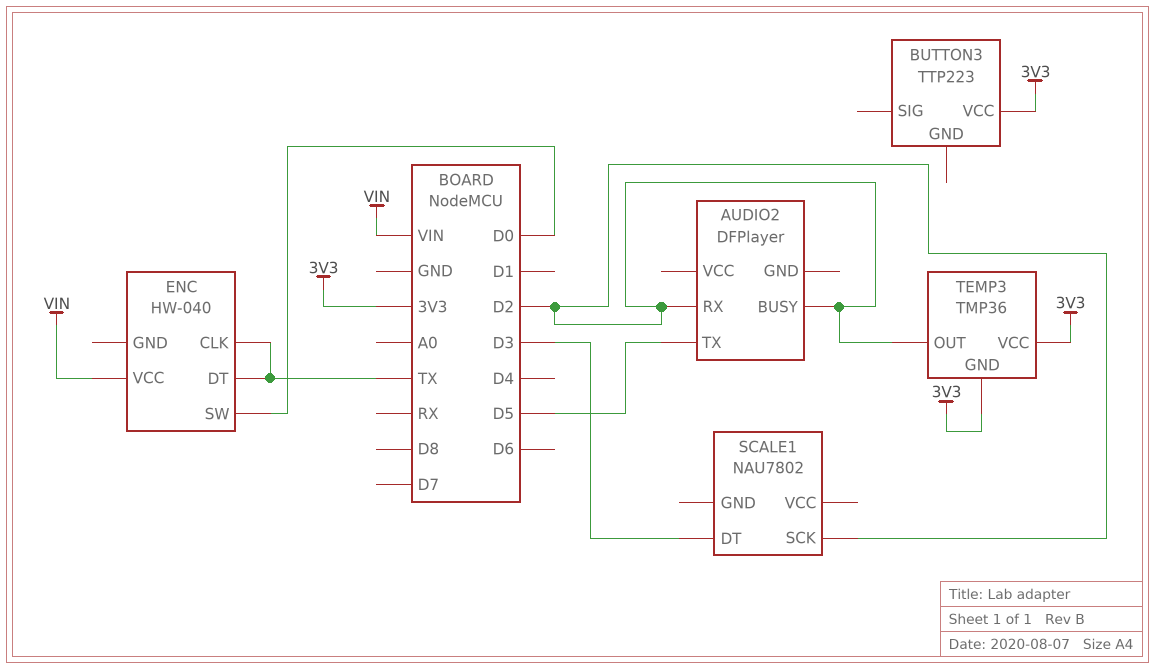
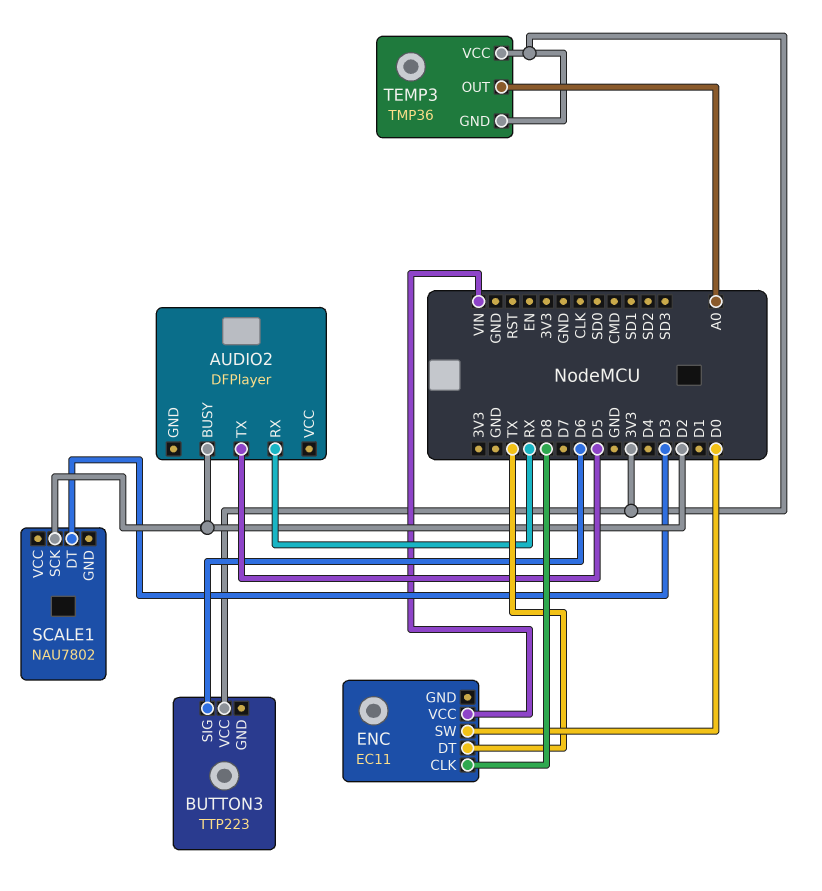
AUDIO2 pin RX: D2 -> RX
BUTTON3 pin SIG: none -> D6
ENC: HW-040 -> EC11
ENC pin CLK: TX -> D8
TEMP3 pin OUT: D2 -> A0

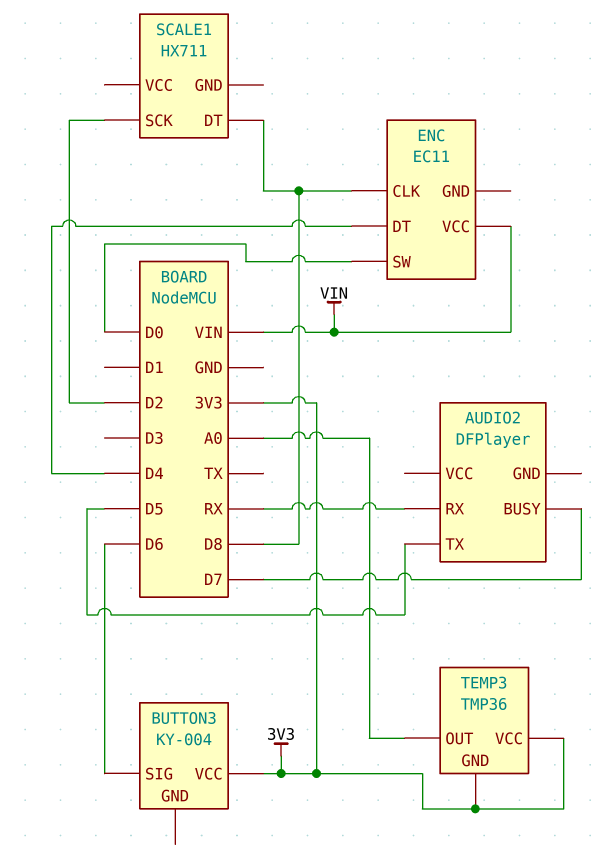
AUDIO2 pin BUSY: D2 -> D7
BUTTON3: TTP223 -> KY-004
ENC pin DT: TX -> D4
SCALE1: NAU7802 -> HX711
SCALE1 pin DT: D3 -> D8

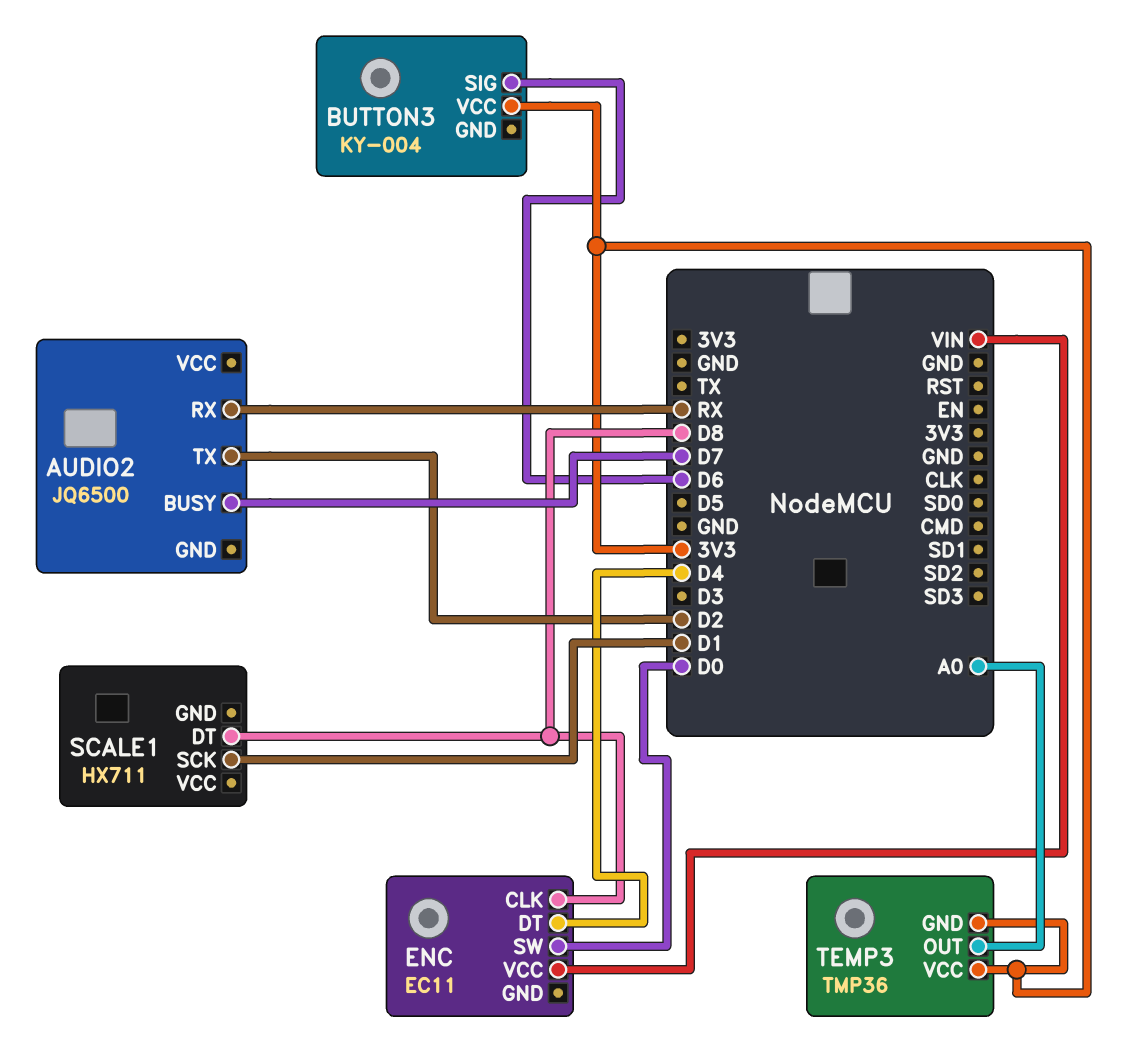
AUDIO2: DFPlayer -> JQ6500
AUDIO2 pin TX: D5 -> D2
SCALE1 pin SCK: D2 -> D1

